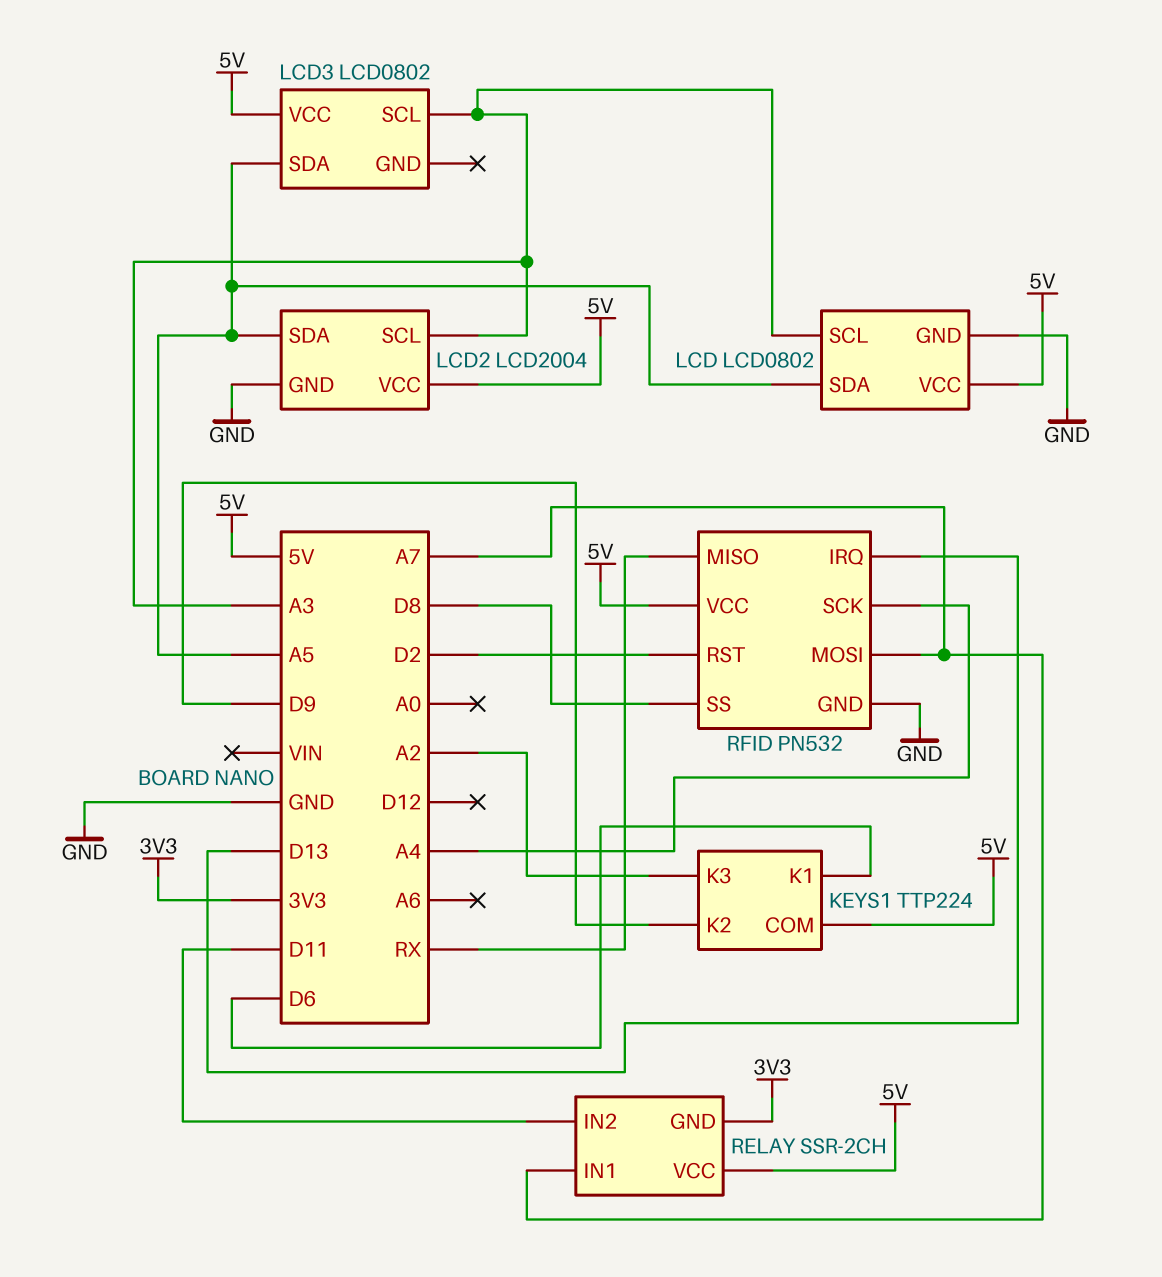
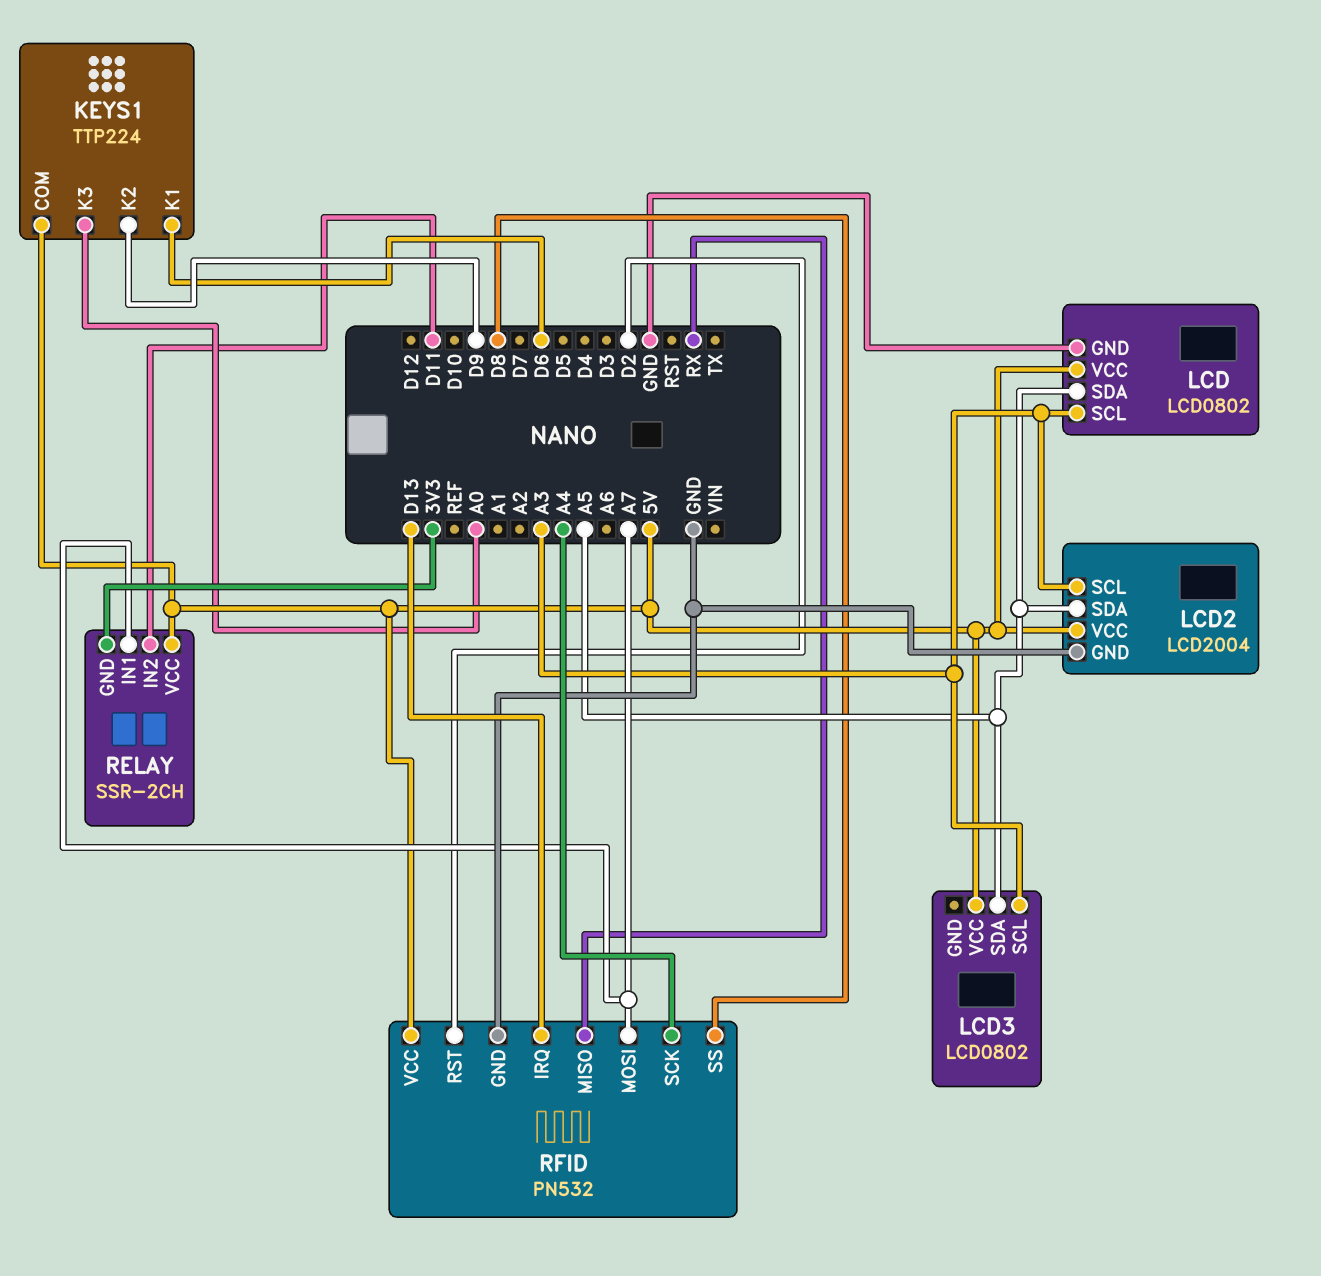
KEYS1 pin K3: A2 -> A0

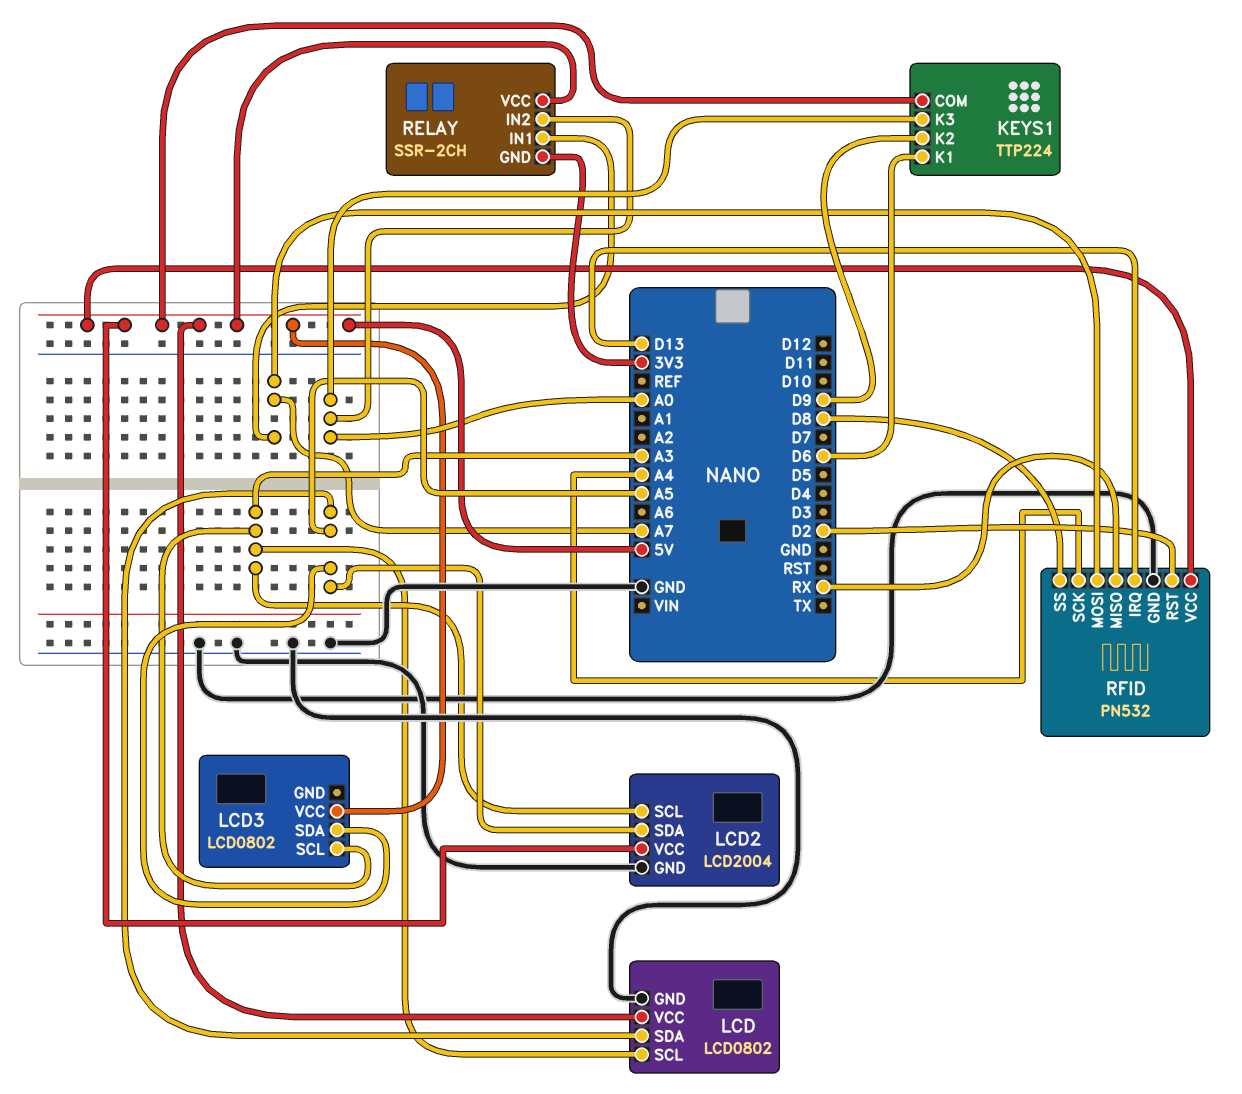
RELAY pin IN2: D11 -> A0

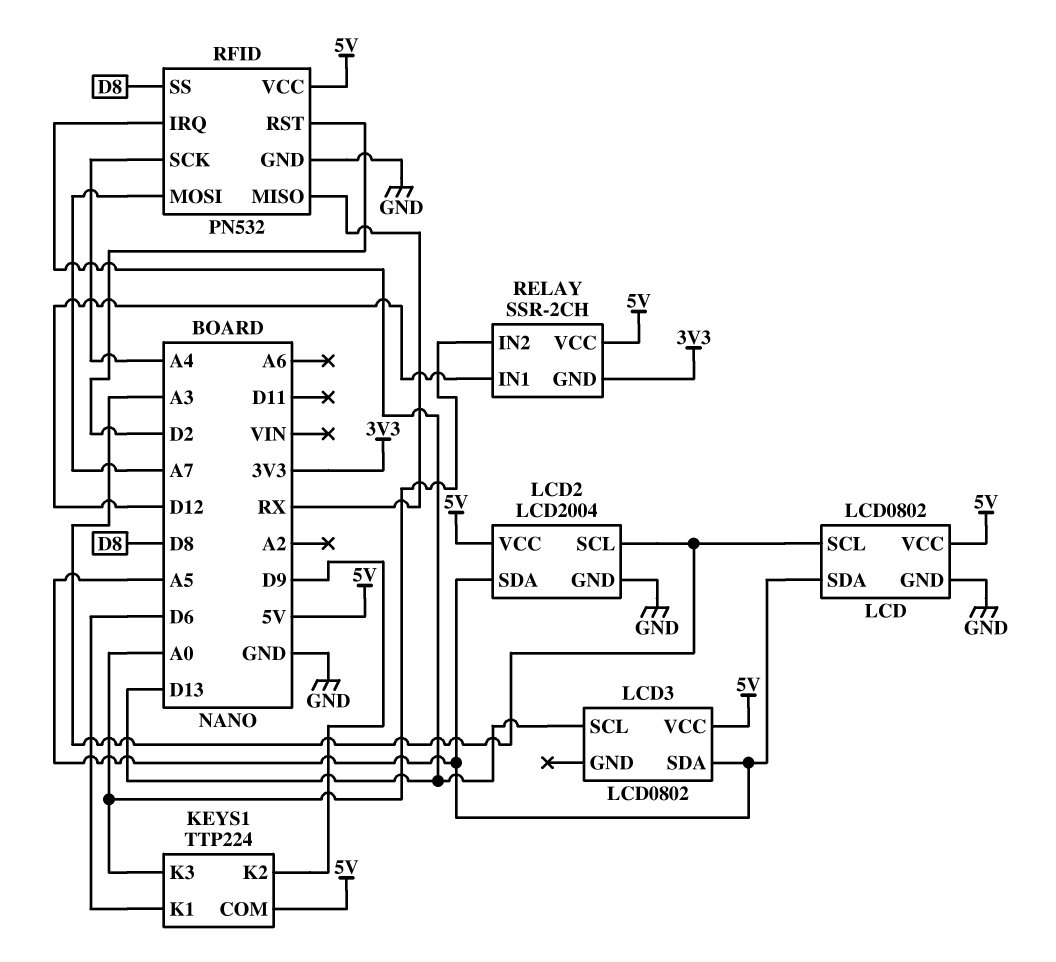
LCD3 pin SCL: A3 -> D13
RELAY pin IN1: A7 -> D12

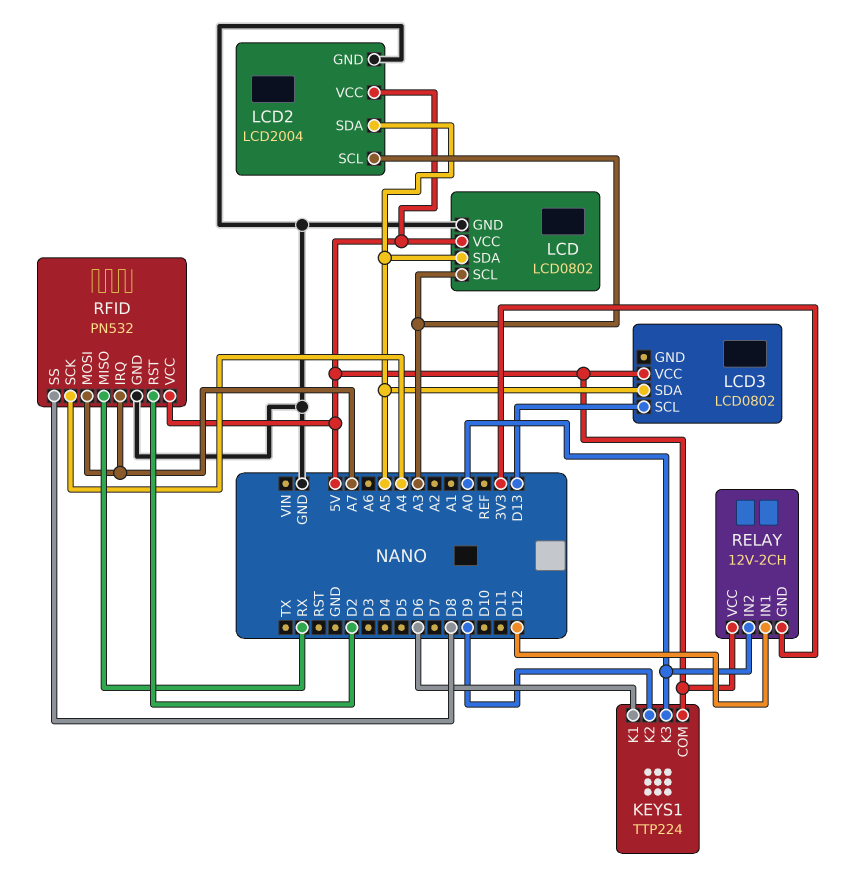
RELAY: SSR-2CH -> 12V-2CH
RFID pin IRQ: D13 -> A7

